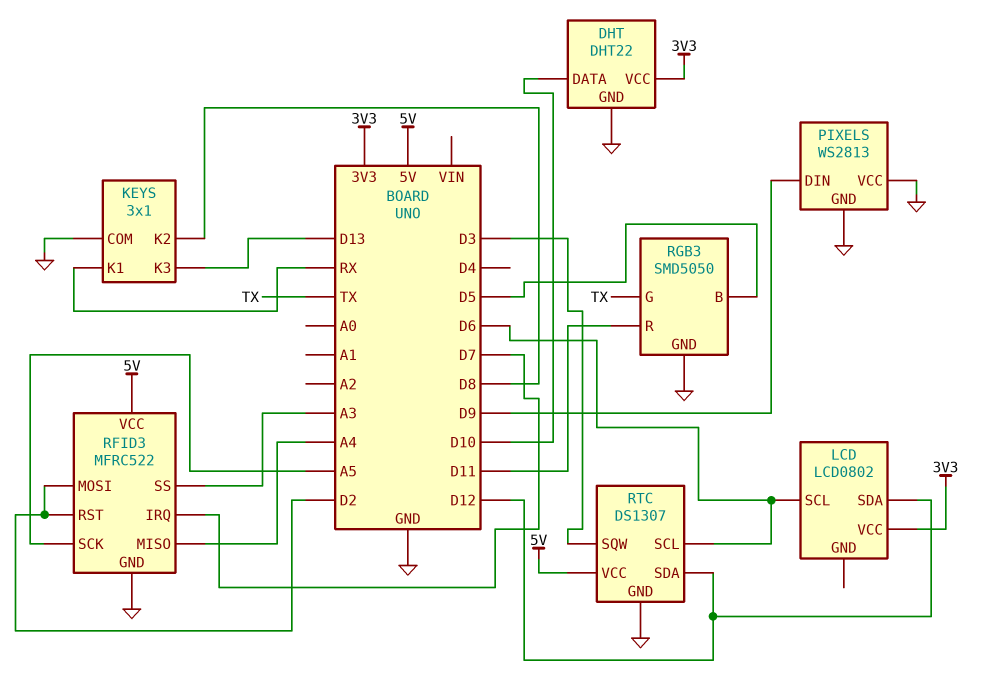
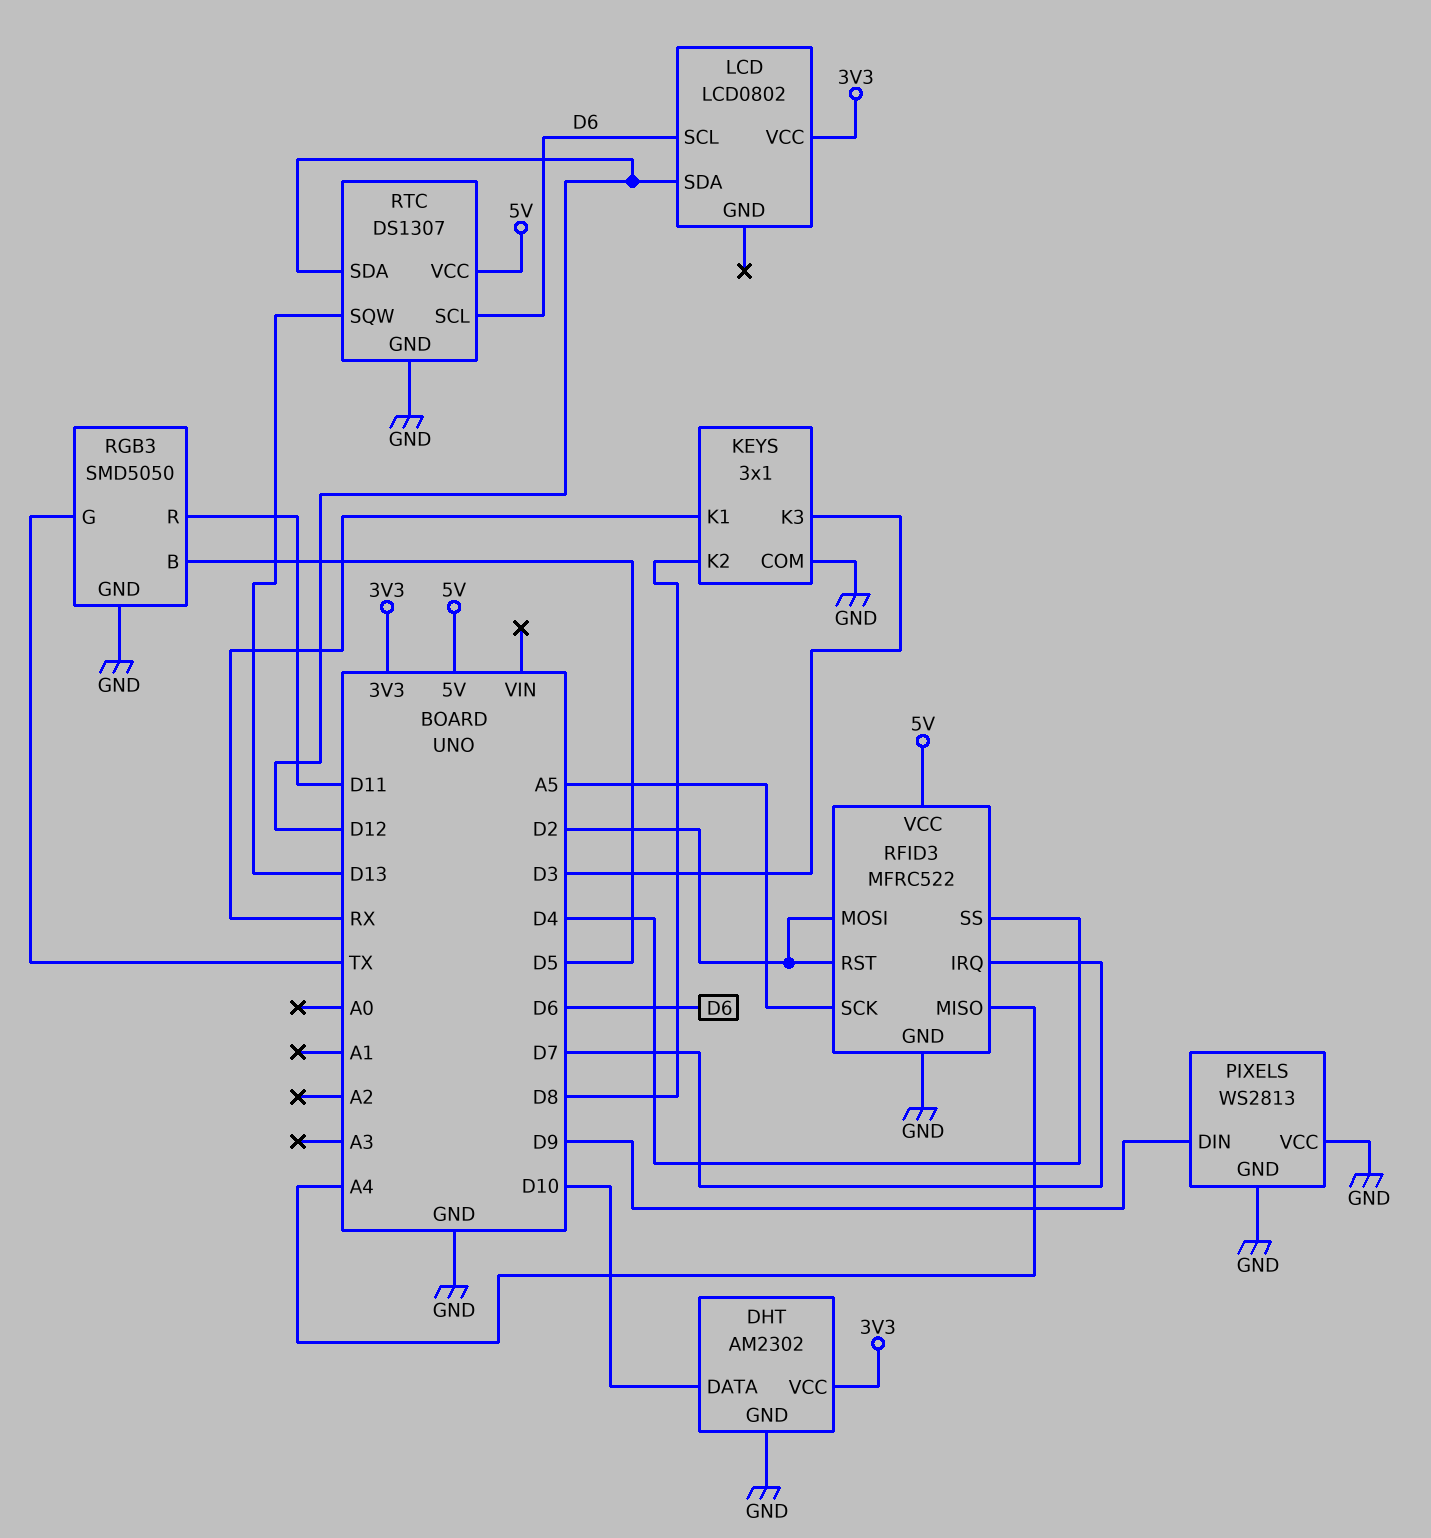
DHT: DHT22 -> AM2302
KEYS pin K3: D13 -> D3
RFID3 pin SS: A3 -> D4
RTC pin SQW: D3 -> D13

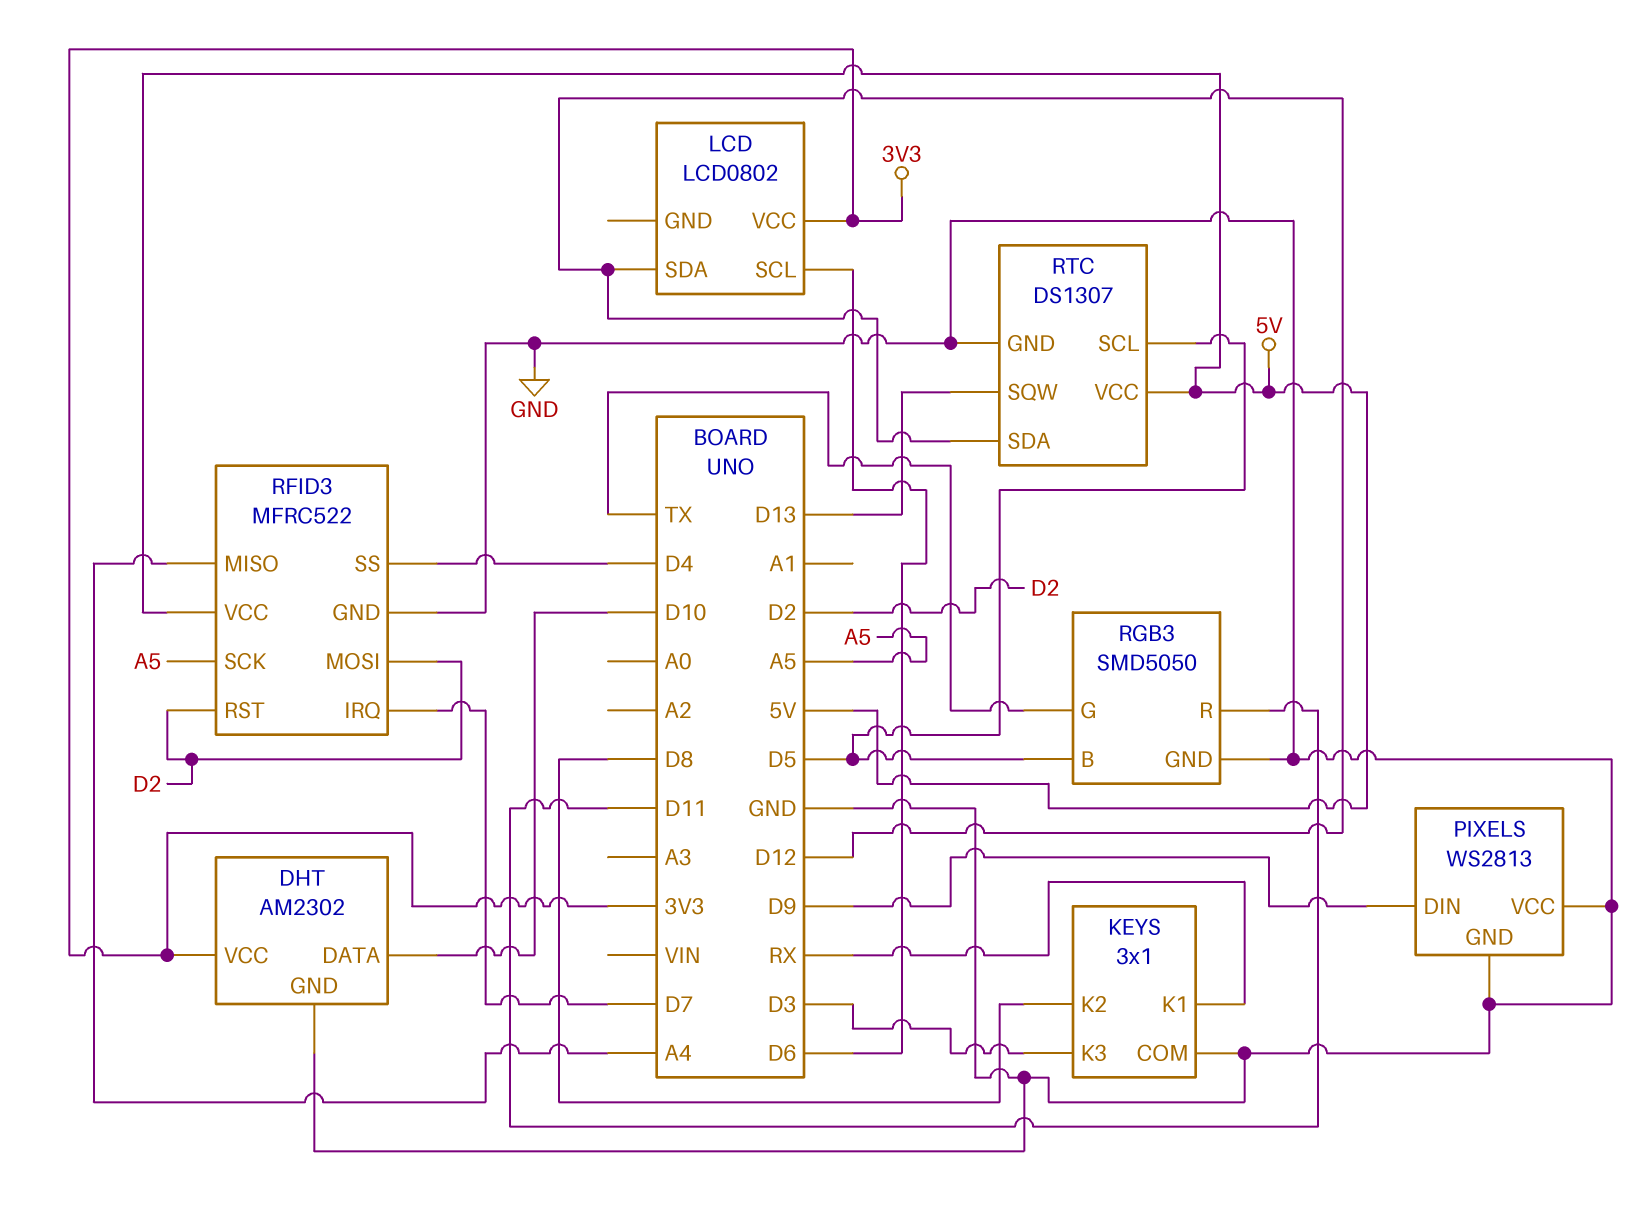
RTC pin SCL: D6 -> D5

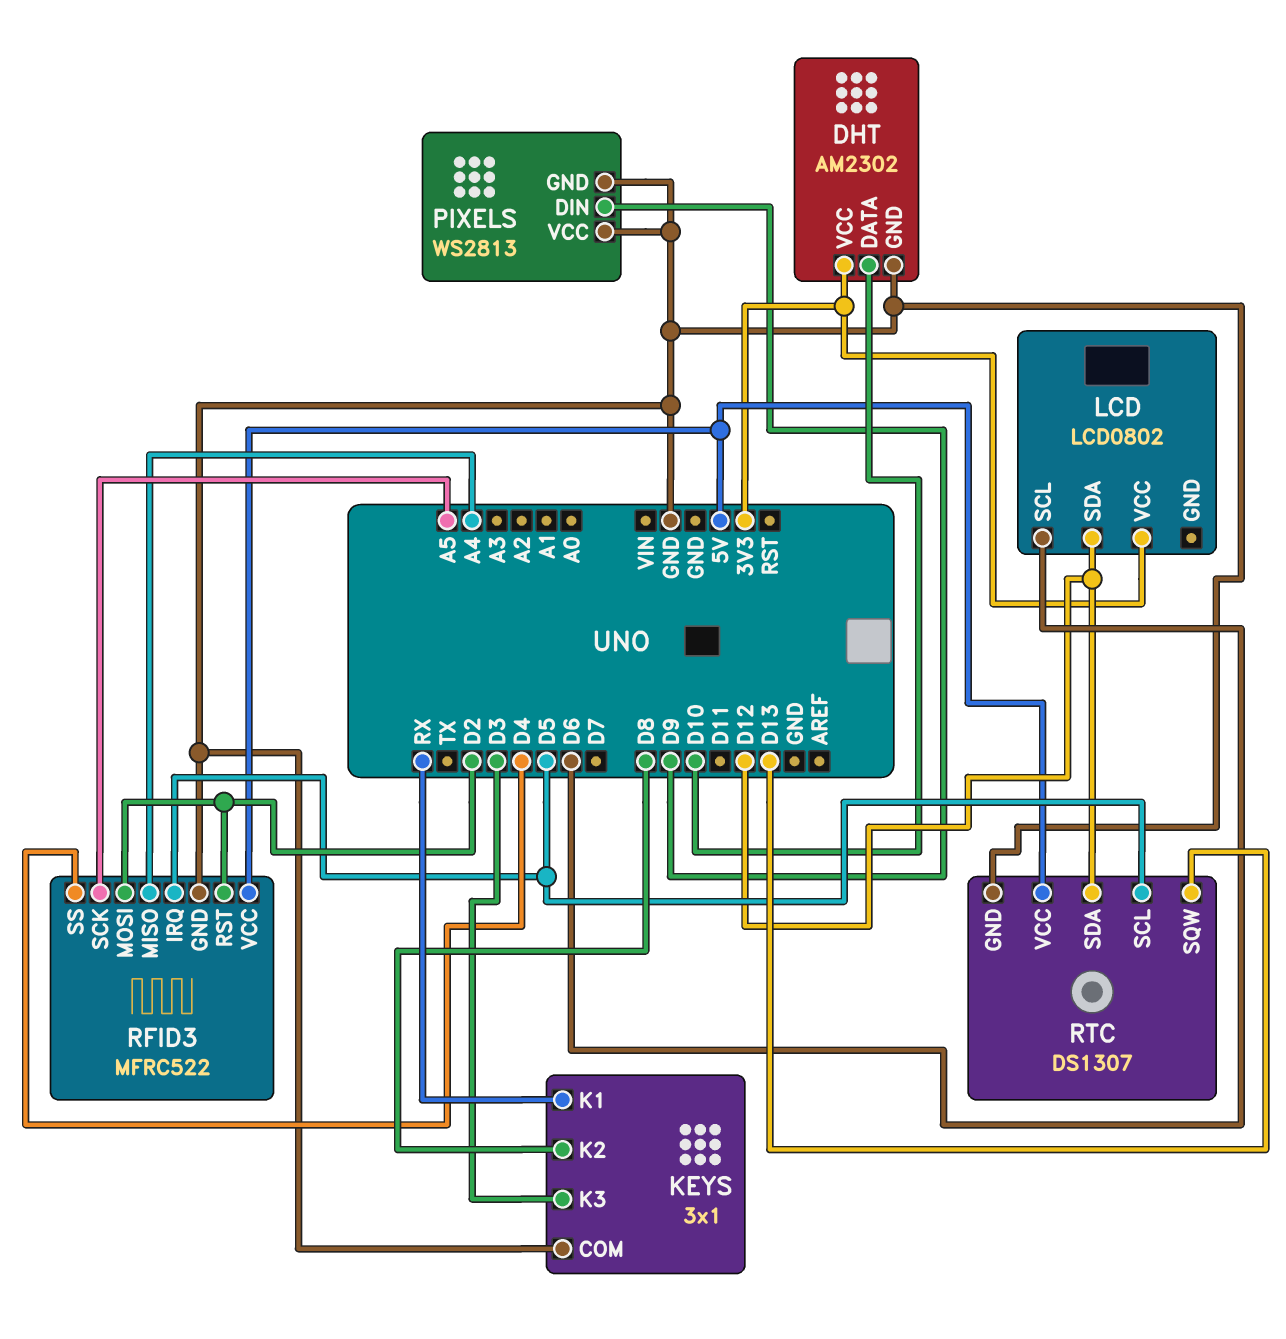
RFID3 pin IRQ: D7 -> D5
RGB3: SMD5050 -> none
RGB3 pin B: D5 -> none
RGB3 pin G: TX -> none
RGB3 pin GND: GND -> none
RGB3 pin R: D11 -> none

